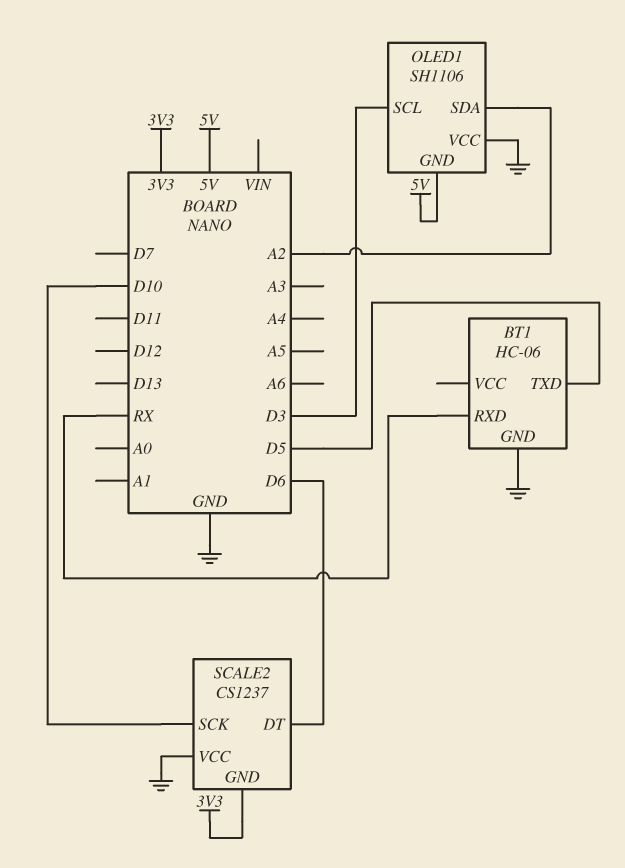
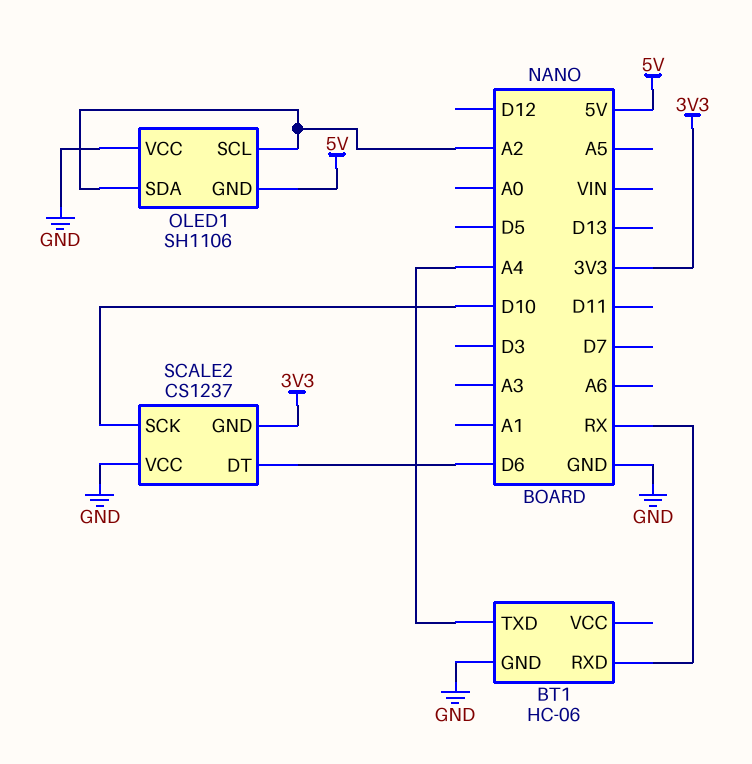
BT1 pin TXD: D5 -> A4
OLED1 pin SCL: D3 -> A2

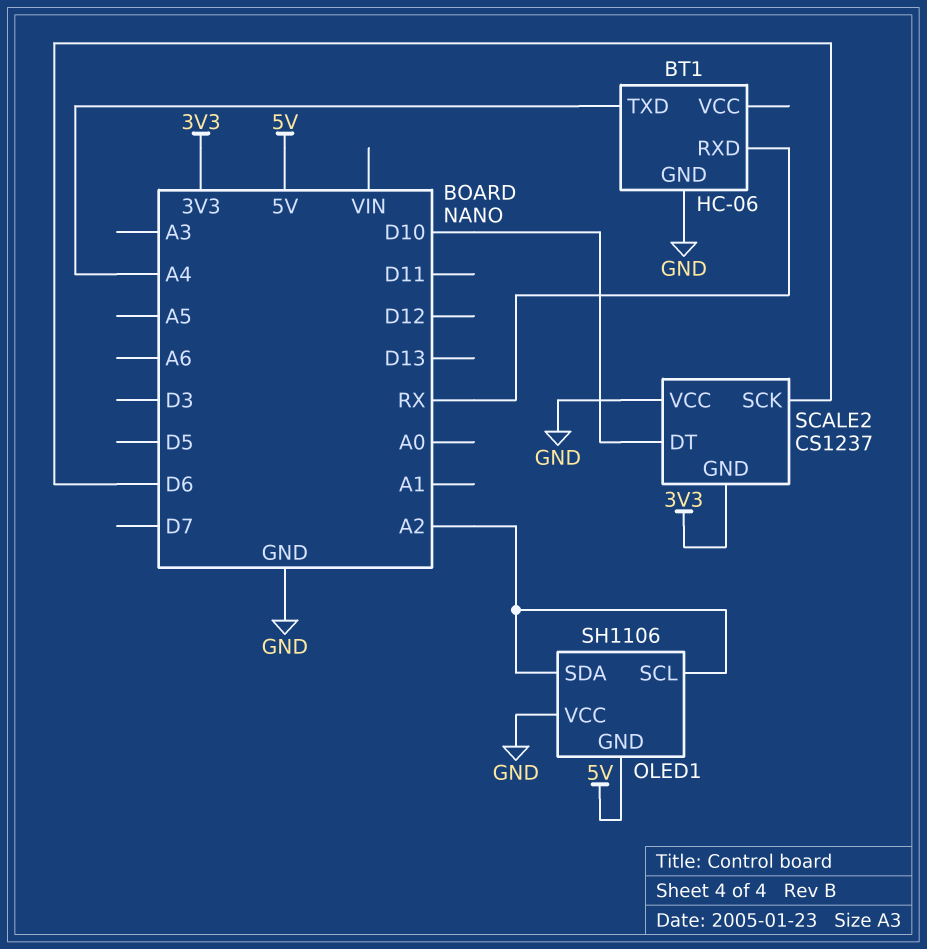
SCALE2 pin DT: D6 -> D10
SCALE2 pin SCK: D10 -> D6

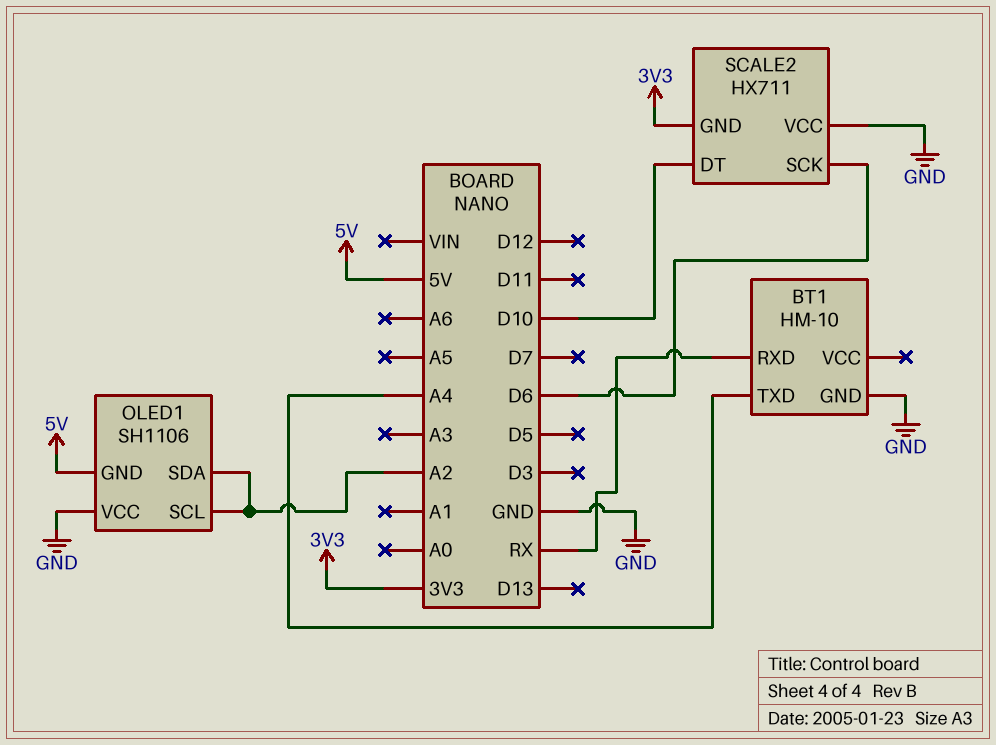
BT1: HC-06 -> HM-10
SCALE2: CS1237 -> HX711

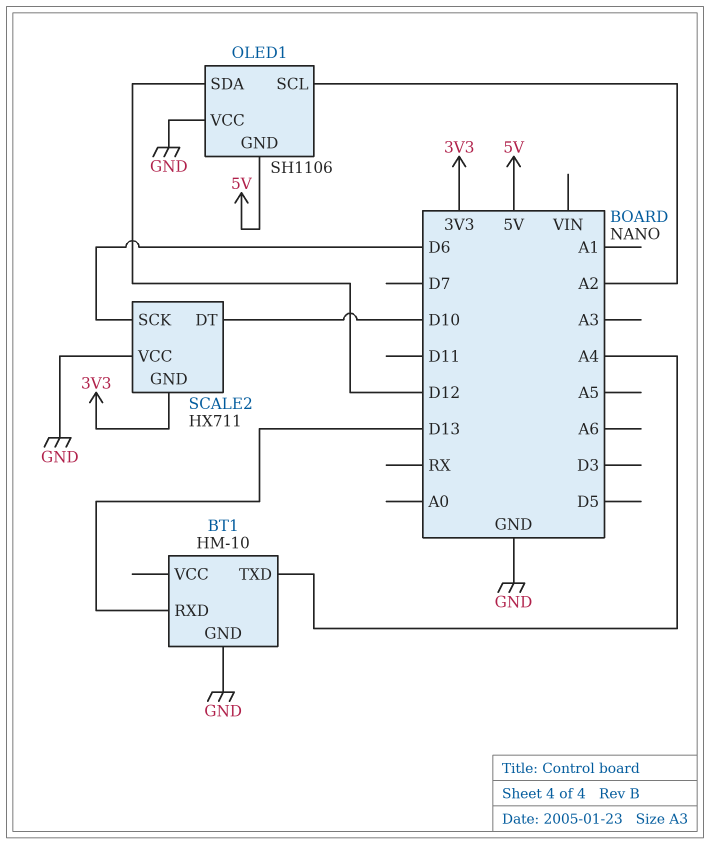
BT1 pin RXD: RX -> D13
OLED1 pin SDA: A2 -> D12

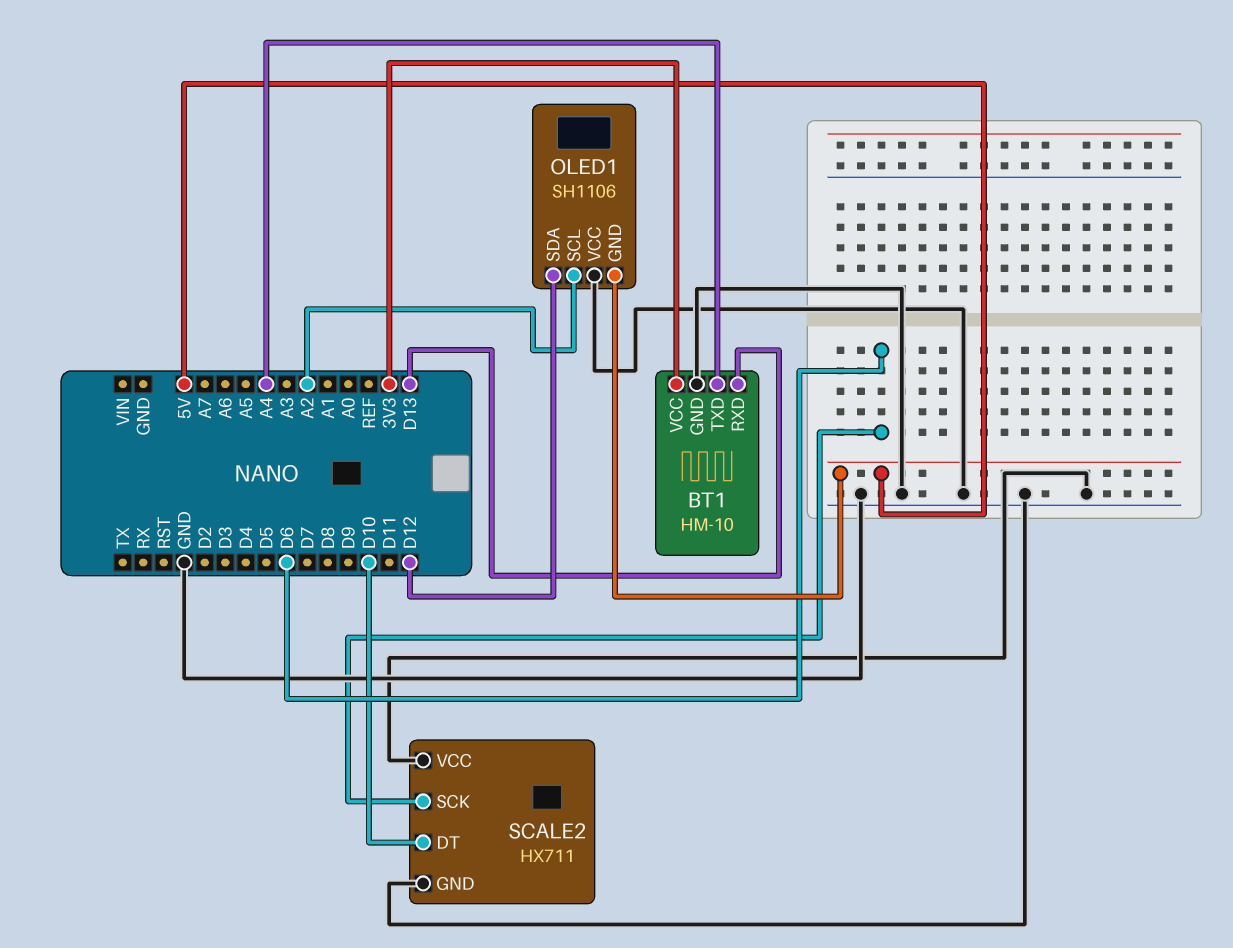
BT1 pin VCC: none -> 3V3
SCALE2 pin GND: 3V3 -> GND

